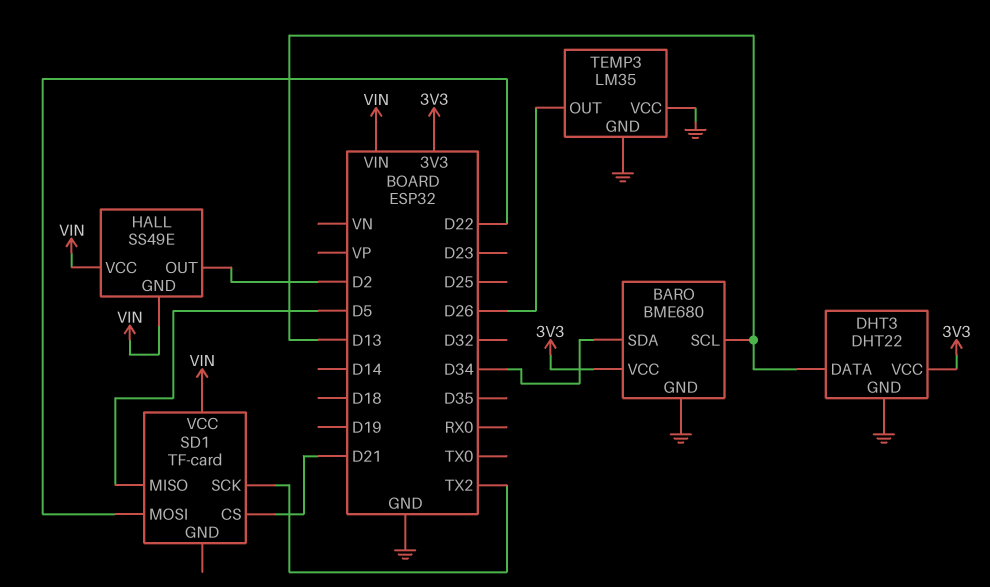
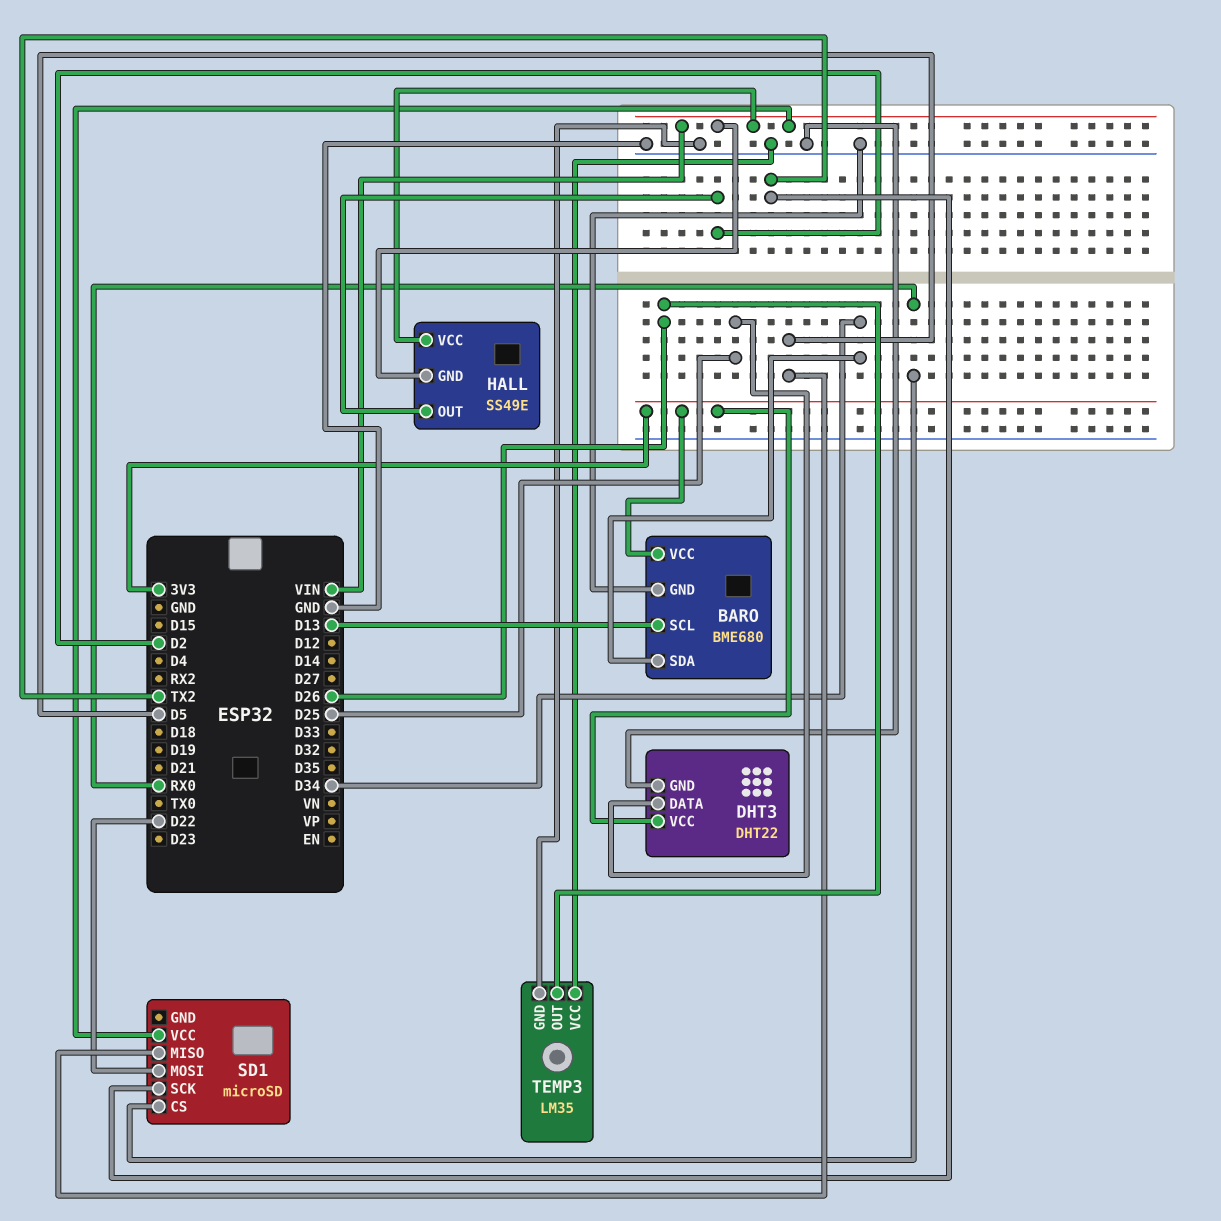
DHT3 pin DATA: D13 -> D25
SD1: TF-card -> microSD
SD1 pin CS: D21 -> RX0

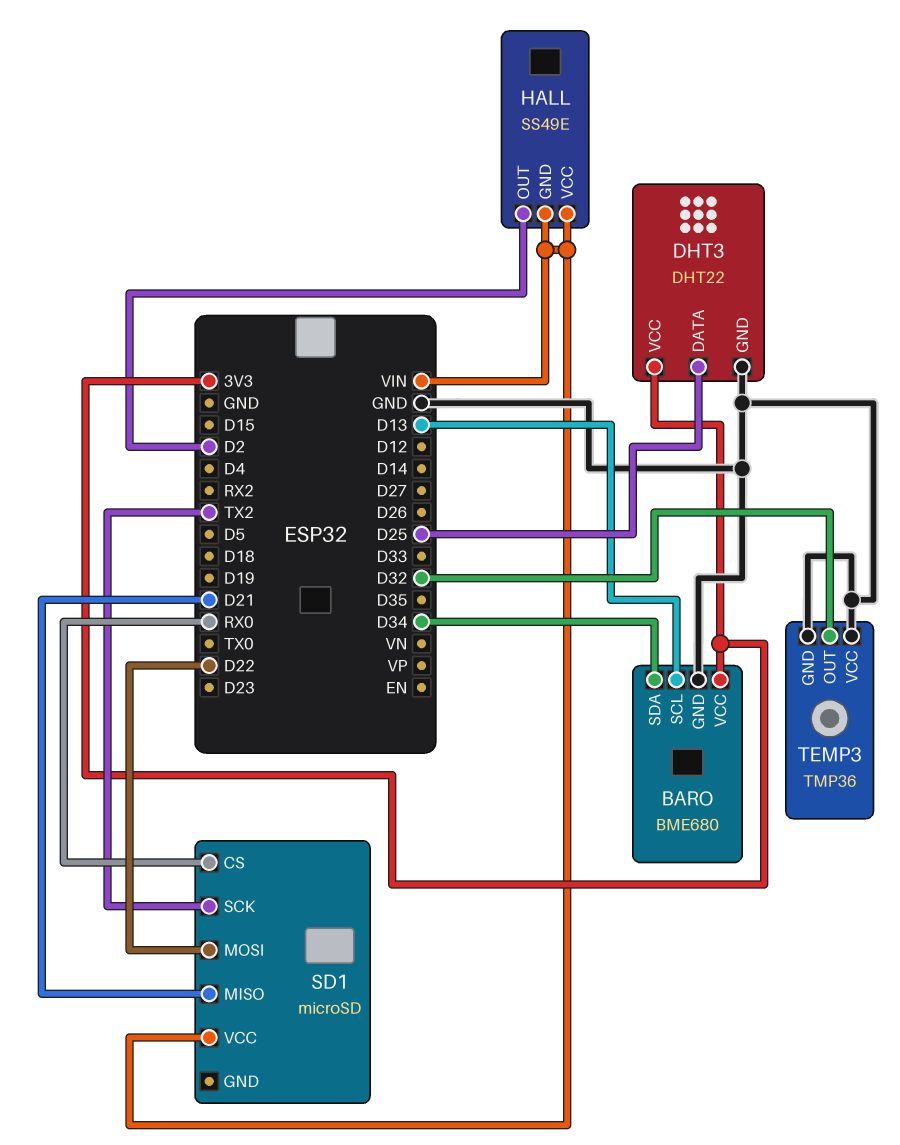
SD1 pin MISO: D5 -> D21
TEMP3: LM35 -> TMP36
TEMP3 pin OUT: D26 -> D32

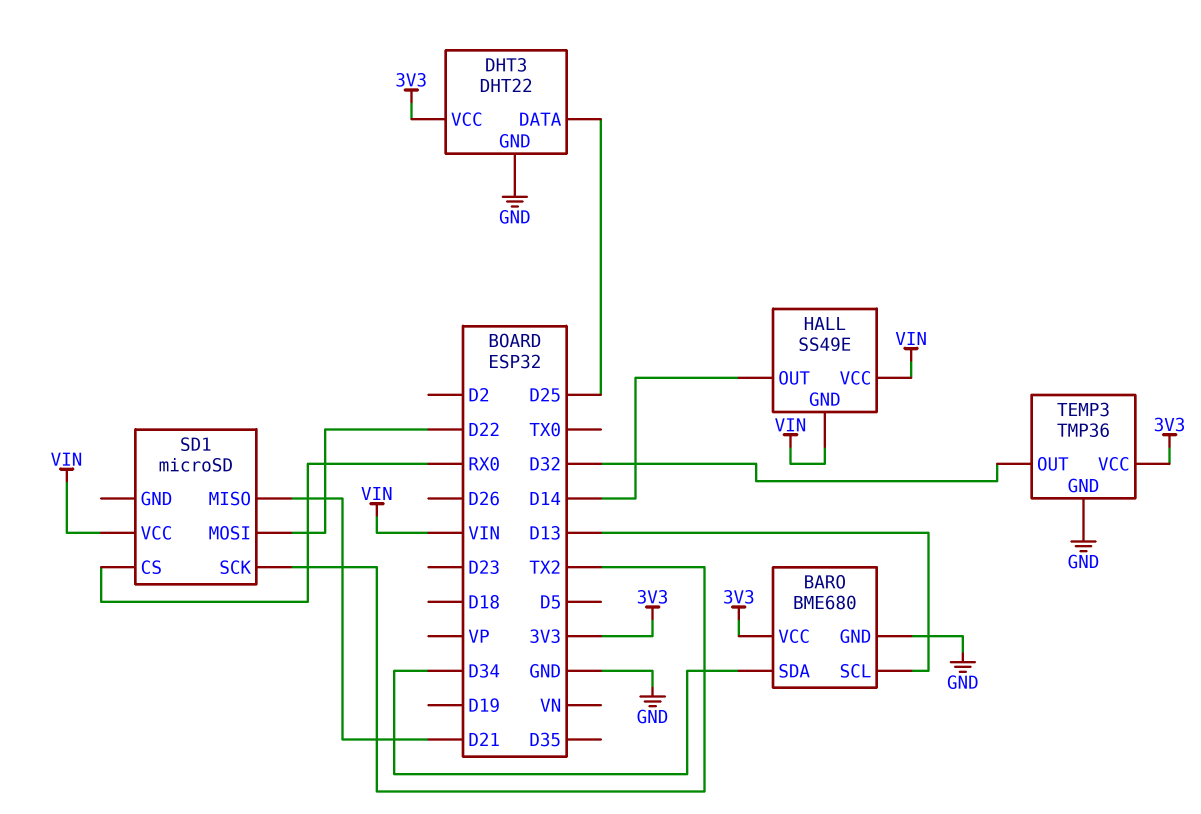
HALL pin OUT: D2 -> D14
TEMP3 pin VCC: GND -> 3V3

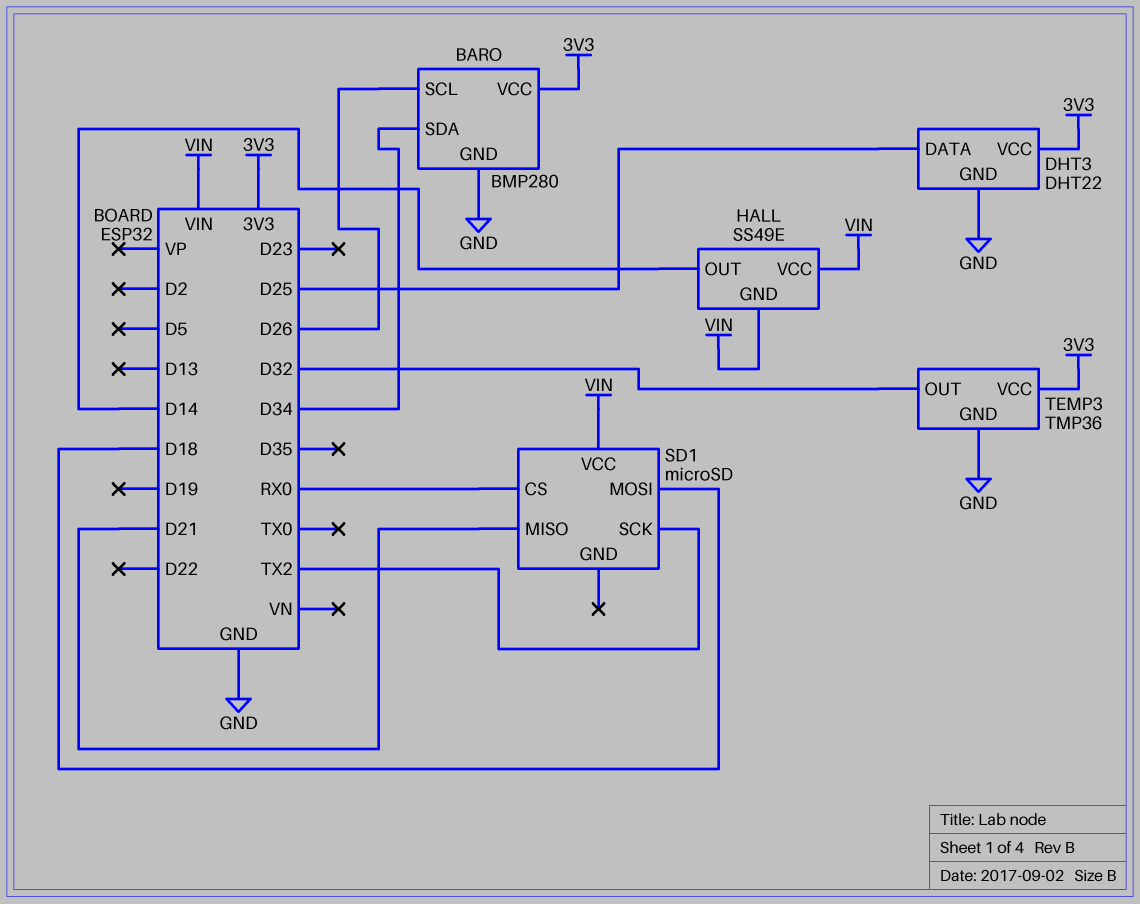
BARO: BME680 -> BMP280
BARO pin SCL: D13 -> D26
SD1 pin MOSI: D22 -> D18

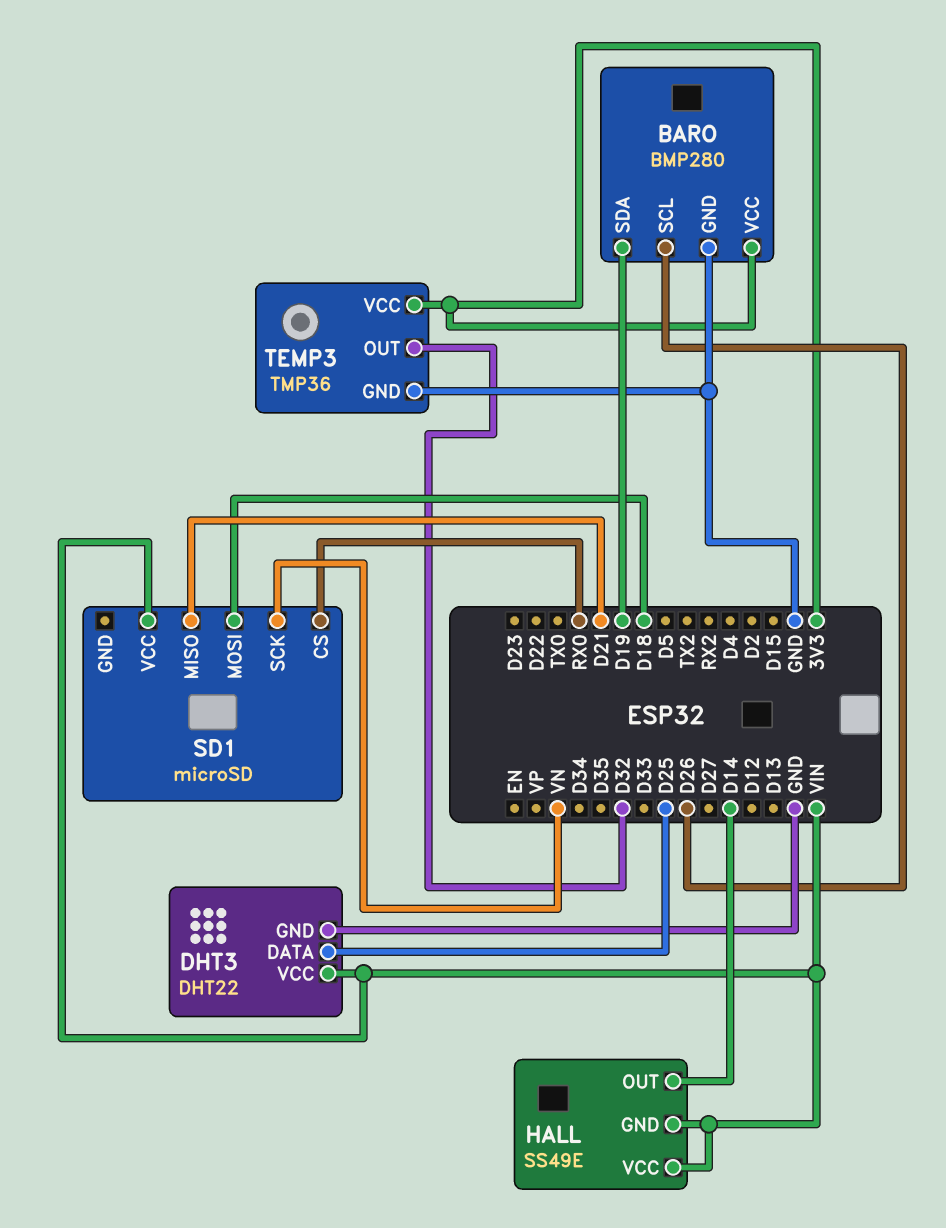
BARO pin SDA: D34 -> D19
DHT3 pin VCC: 3V3 -> VIN
SD1 pin SCK: TX2 -> VN

